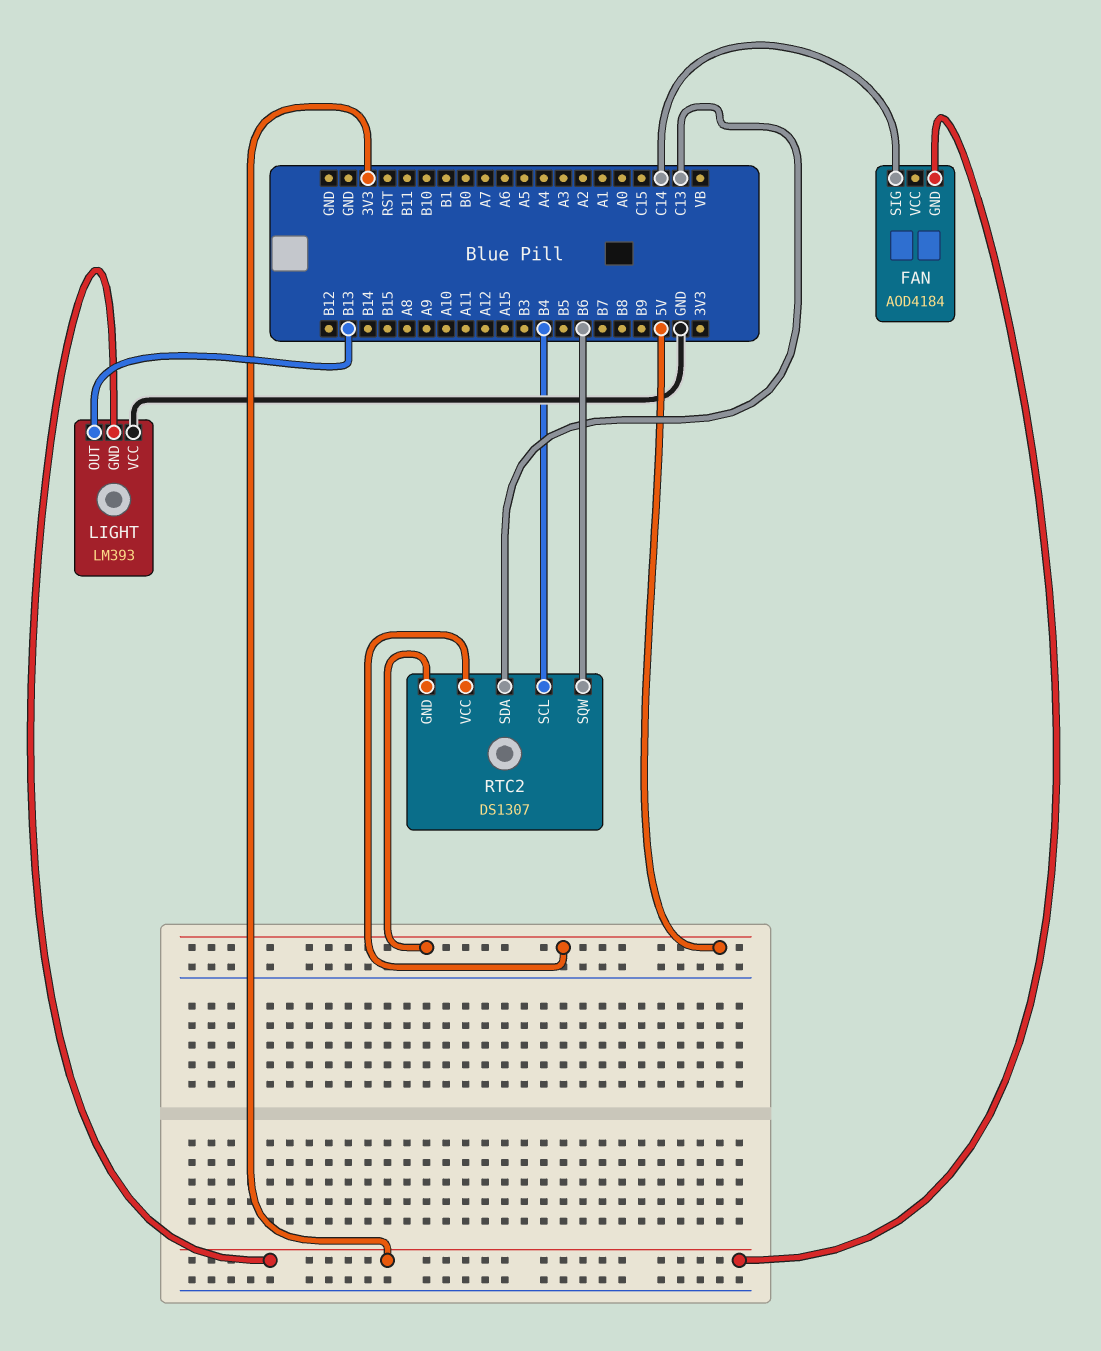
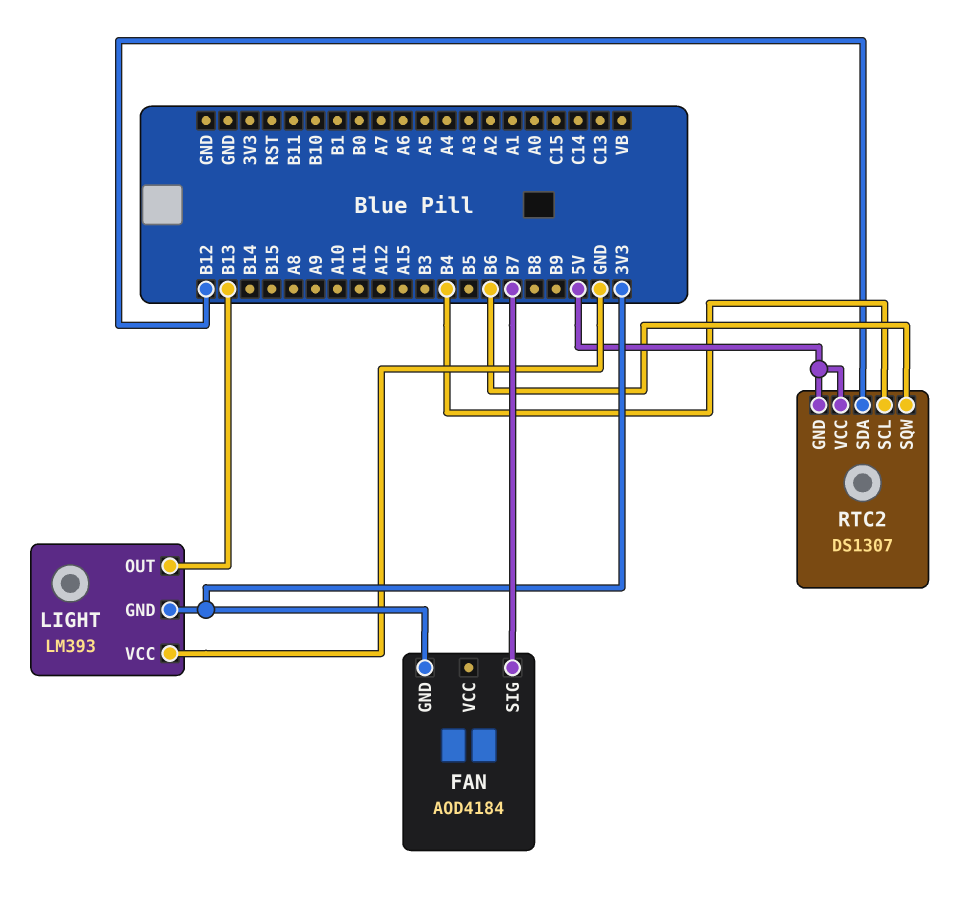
FAN pin SIG: C14 -> B7
RTC2 pin SDA: C13 -> B12

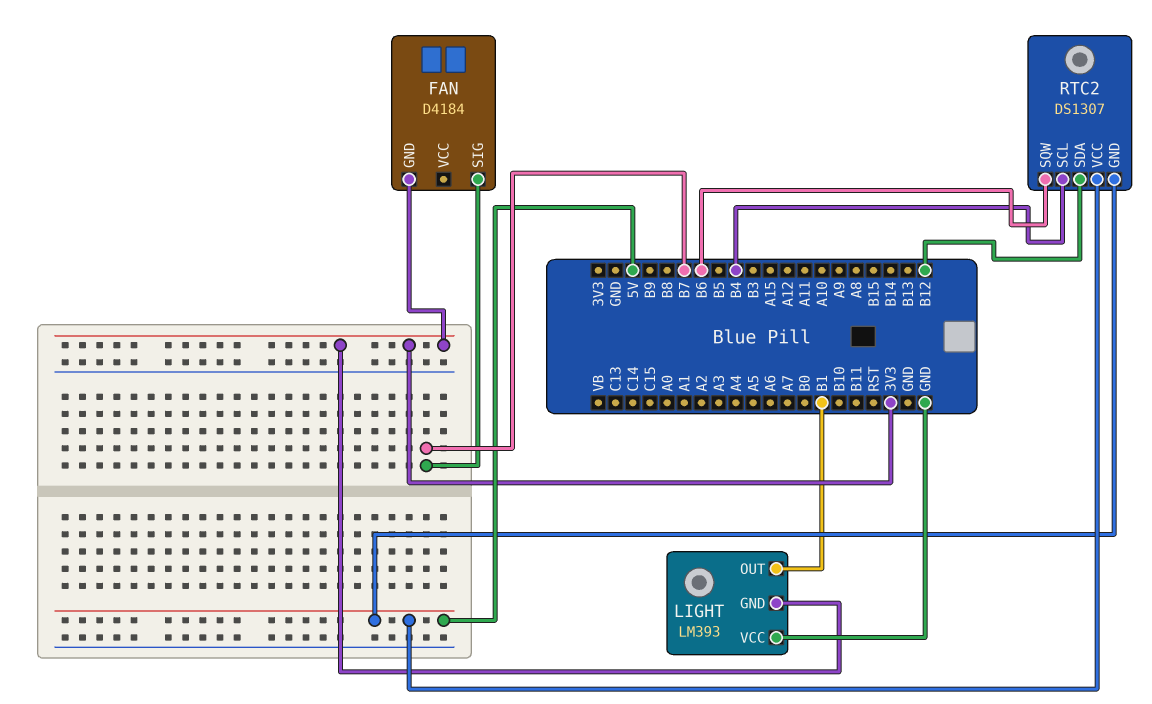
FAN: AOD4184 -> D4184
LIGHT pin OUT: B13 -> B1

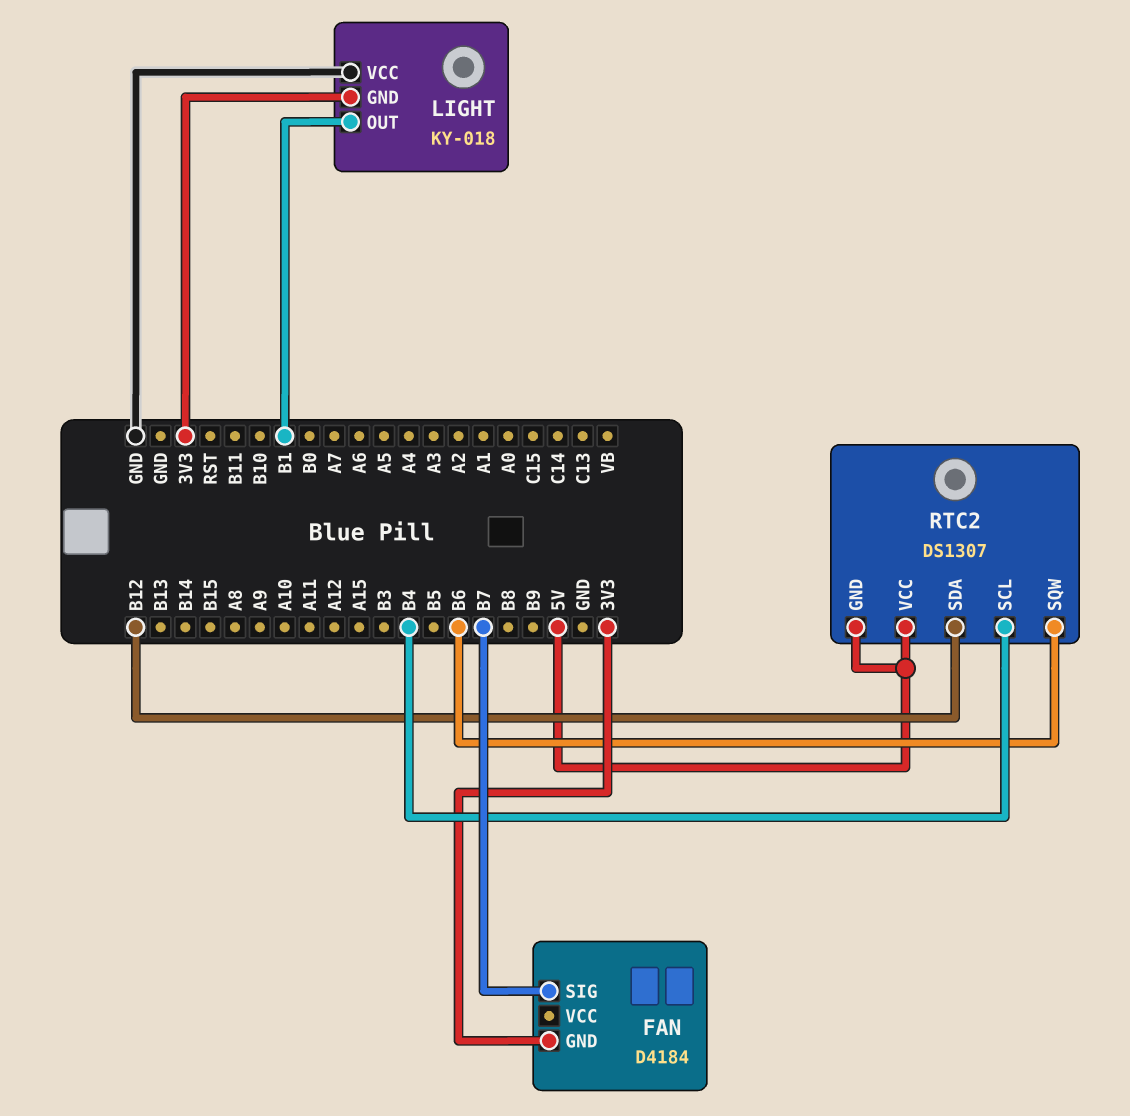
LIGHT: LM393 -> KY-018

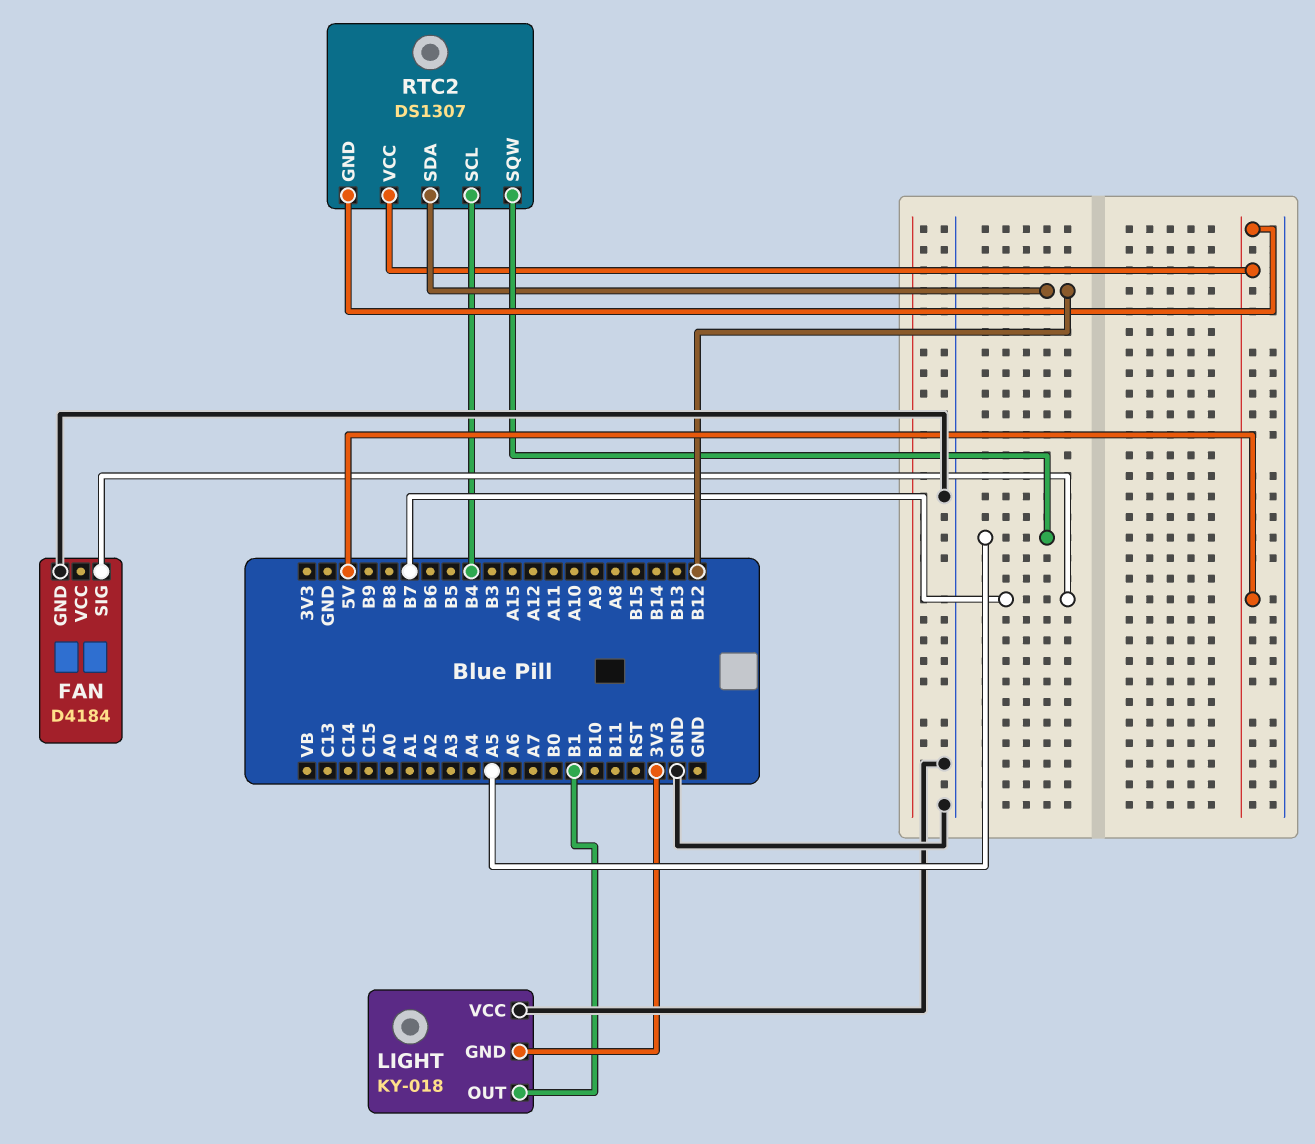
FAN pin GND: 3V3 -> GND
RTC2 pin SQW: B6 -> A5

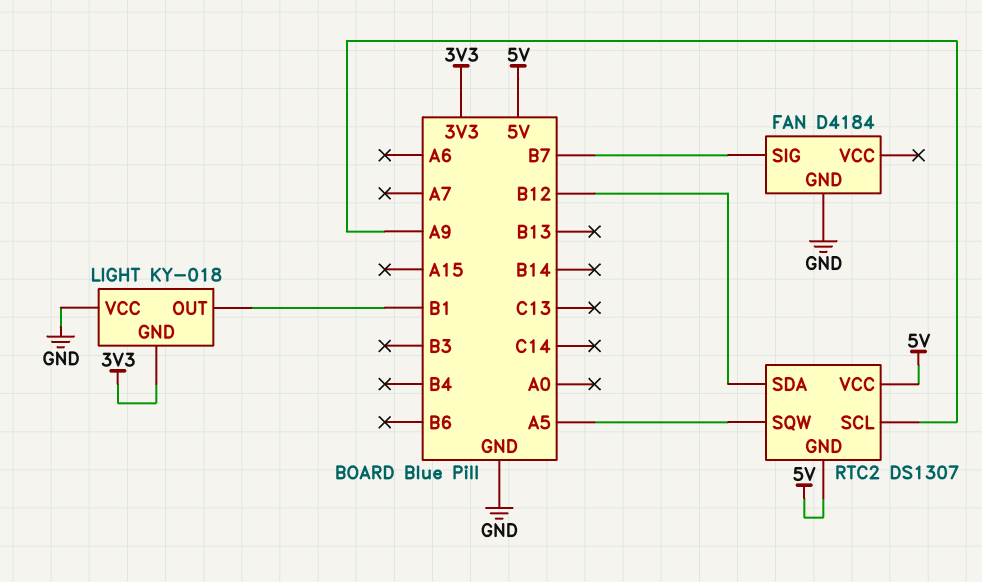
RTC2 pin SCL: B4 -> A9

